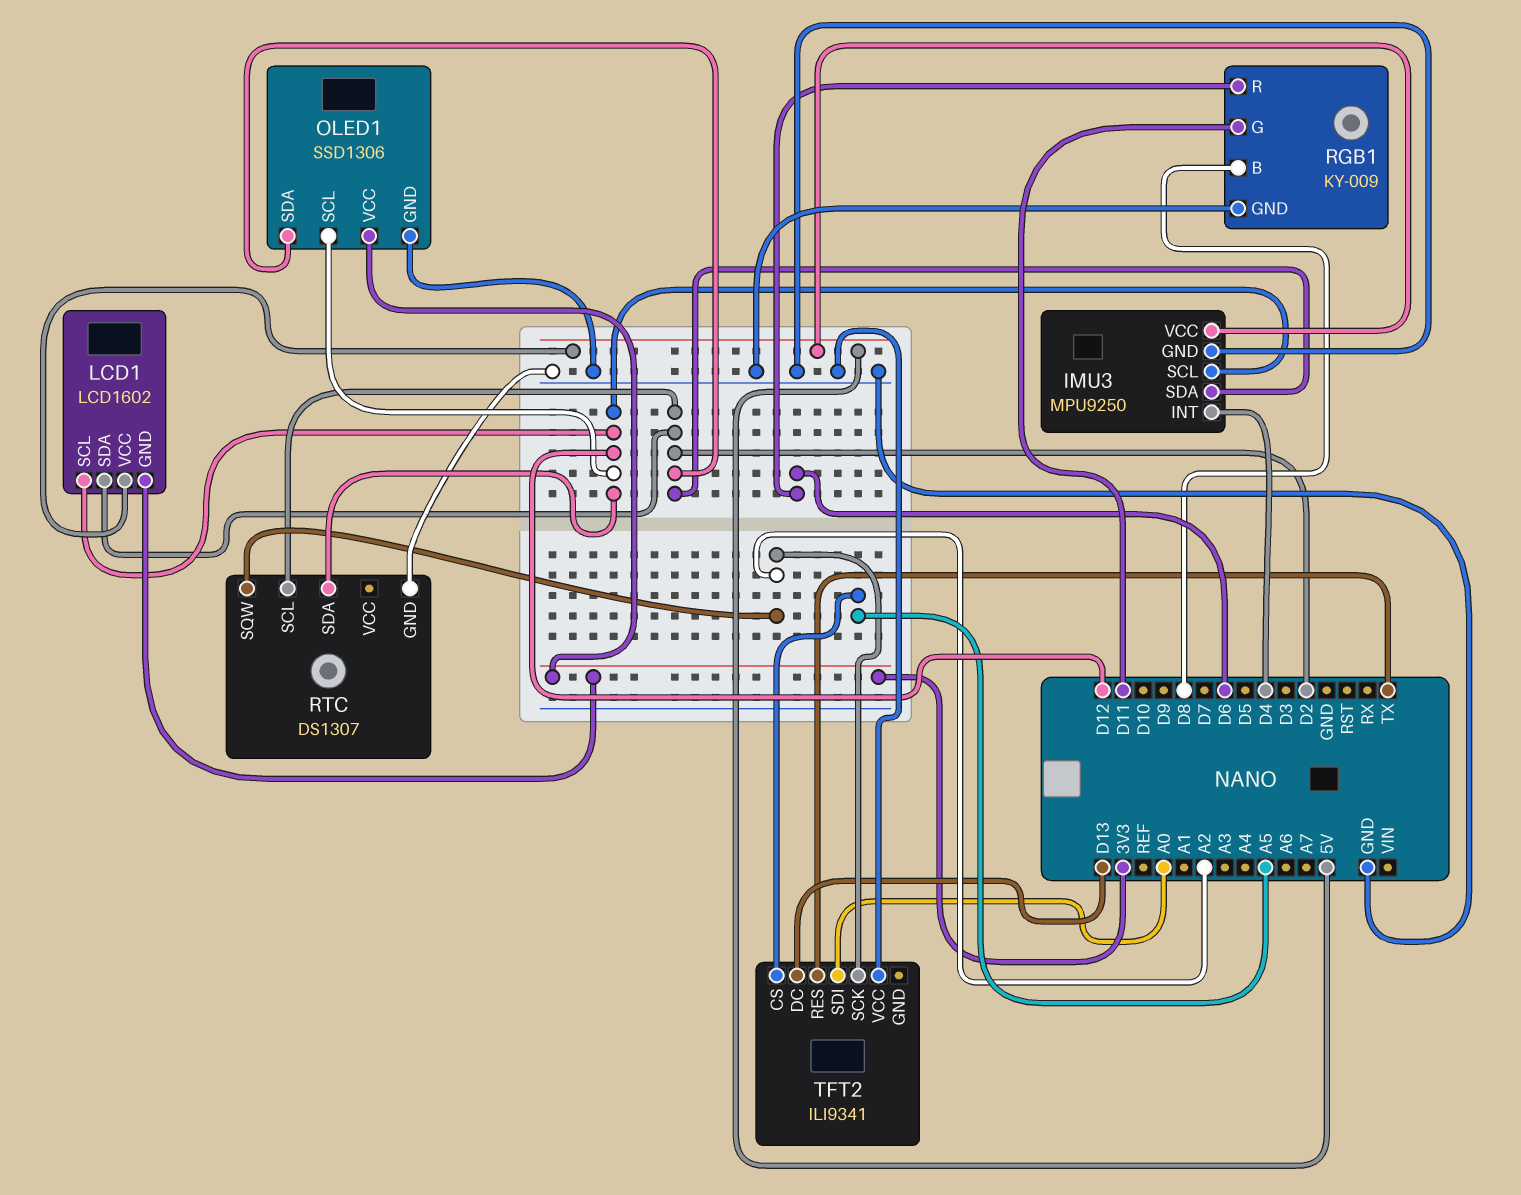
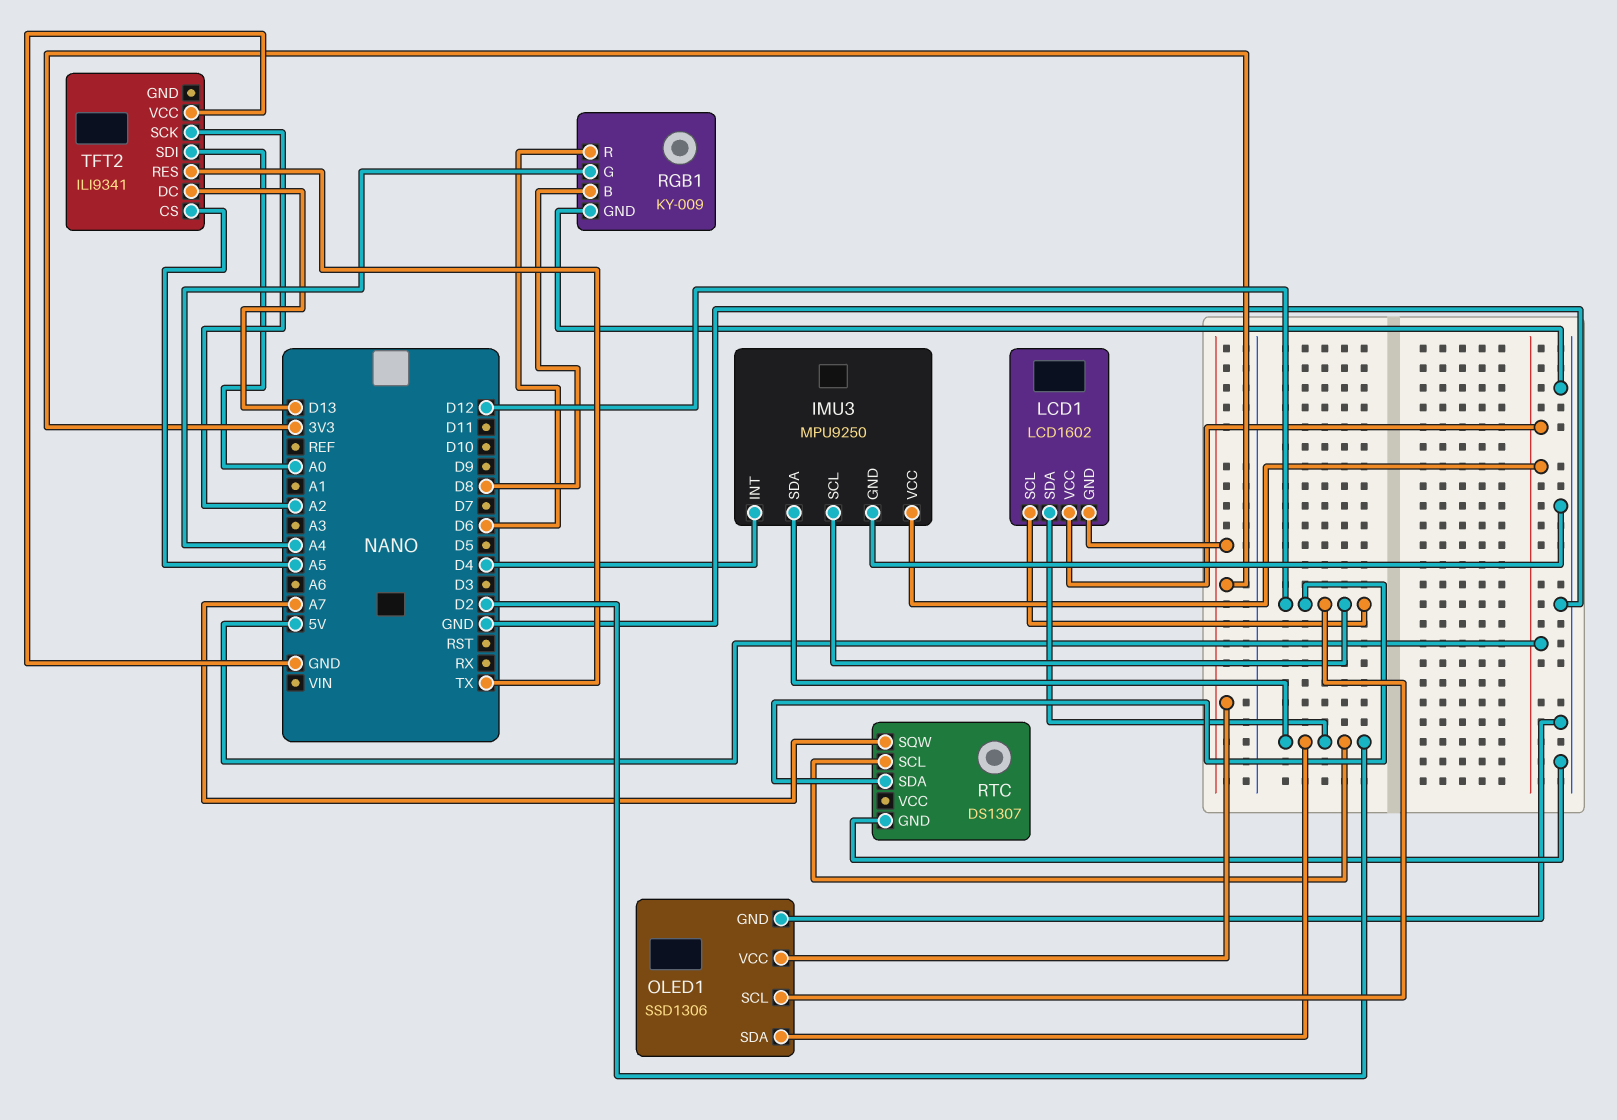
RGB1 pin G: D11 -> A4
RTC pin SQW: A2 -> A7

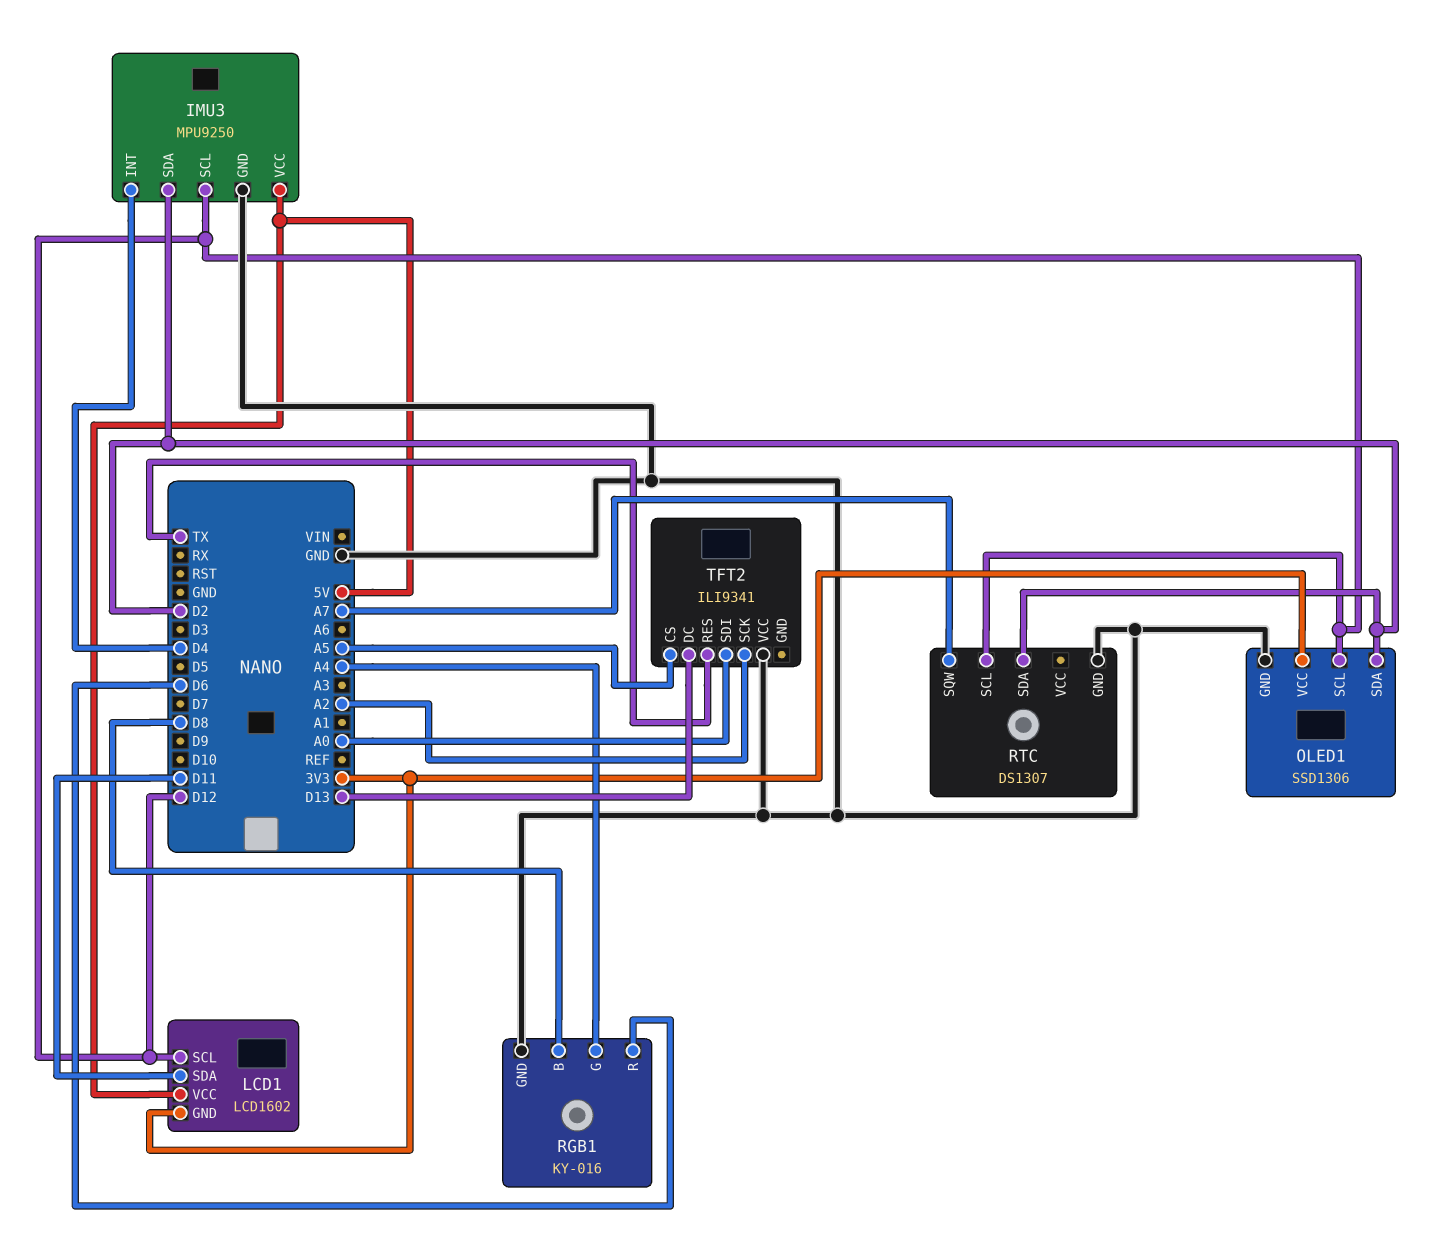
LCD1 pin SDA: D2 -> D11
RGB1: KY-009 -> KY-016
RTC pin SCL: D2 -> D12
RTC pin SDA: D12 -> D2

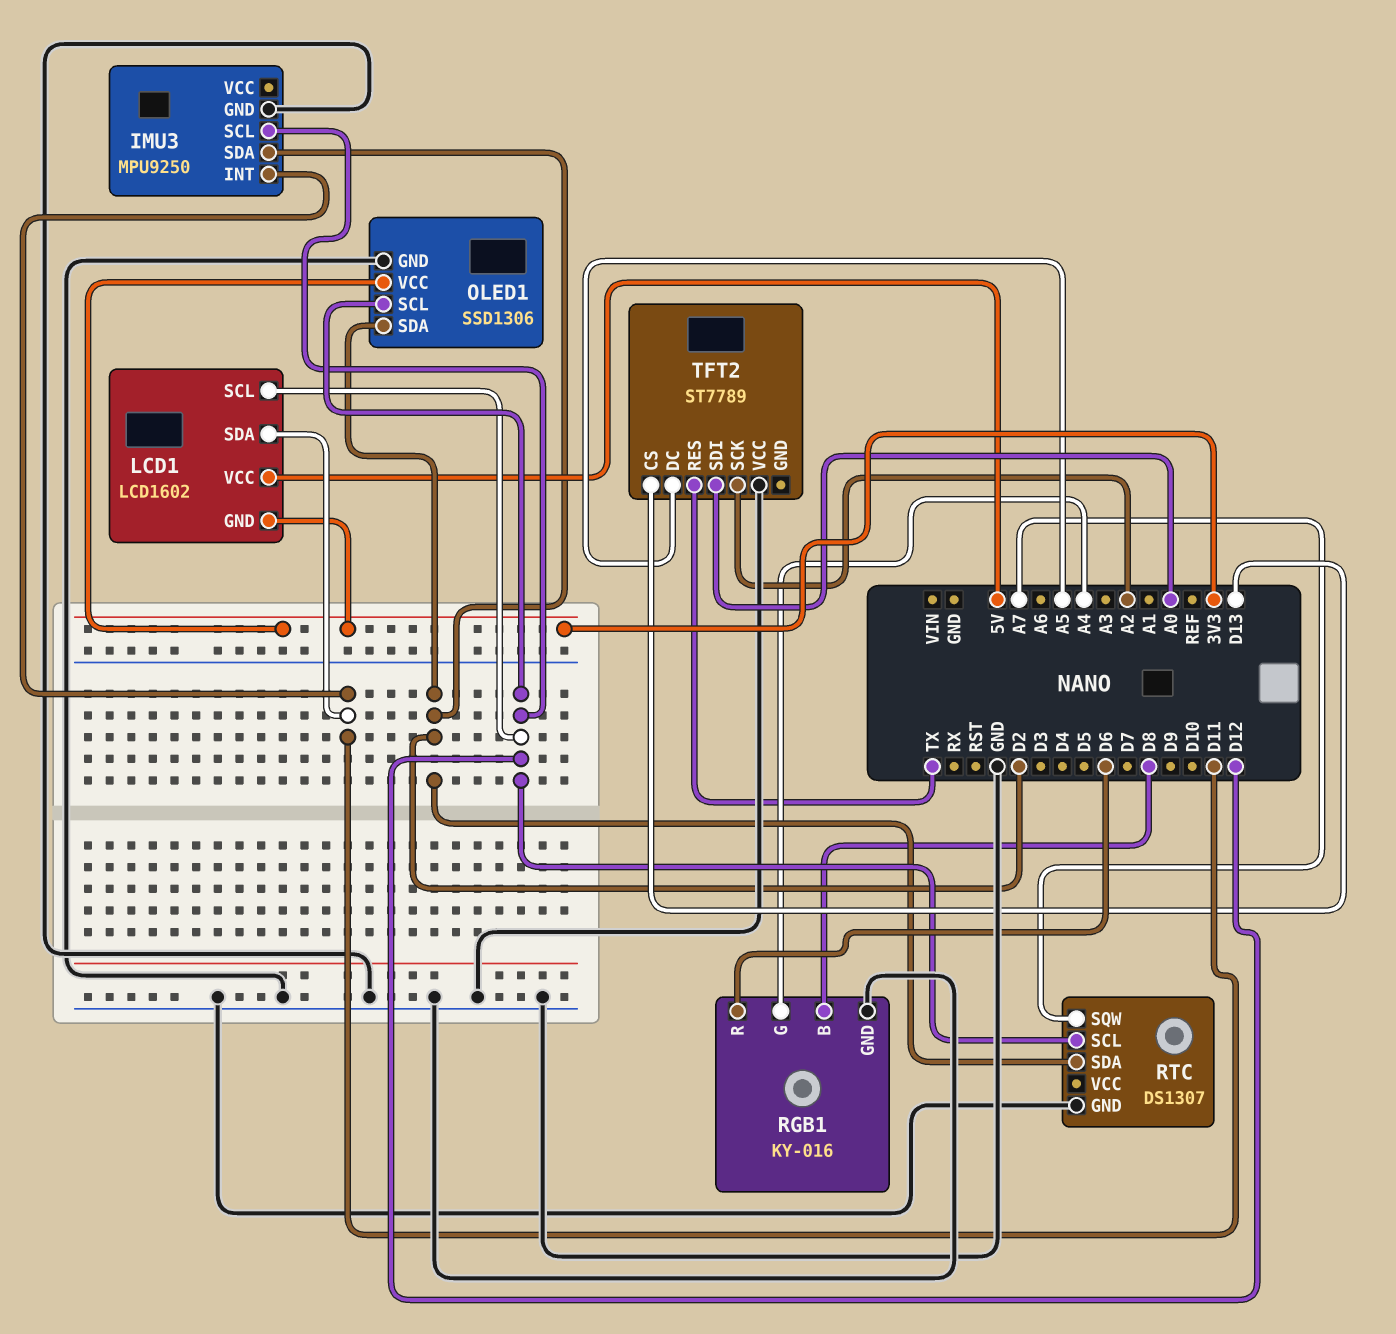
IMU3 pin INT: D4 -> D11
IMU3 pin VCC: 5V -> none
TFT2: ILI9341 -> ST7789
TFT2 pin CS: A5 -> D13
TFT2 pin DC: D13 -> A5

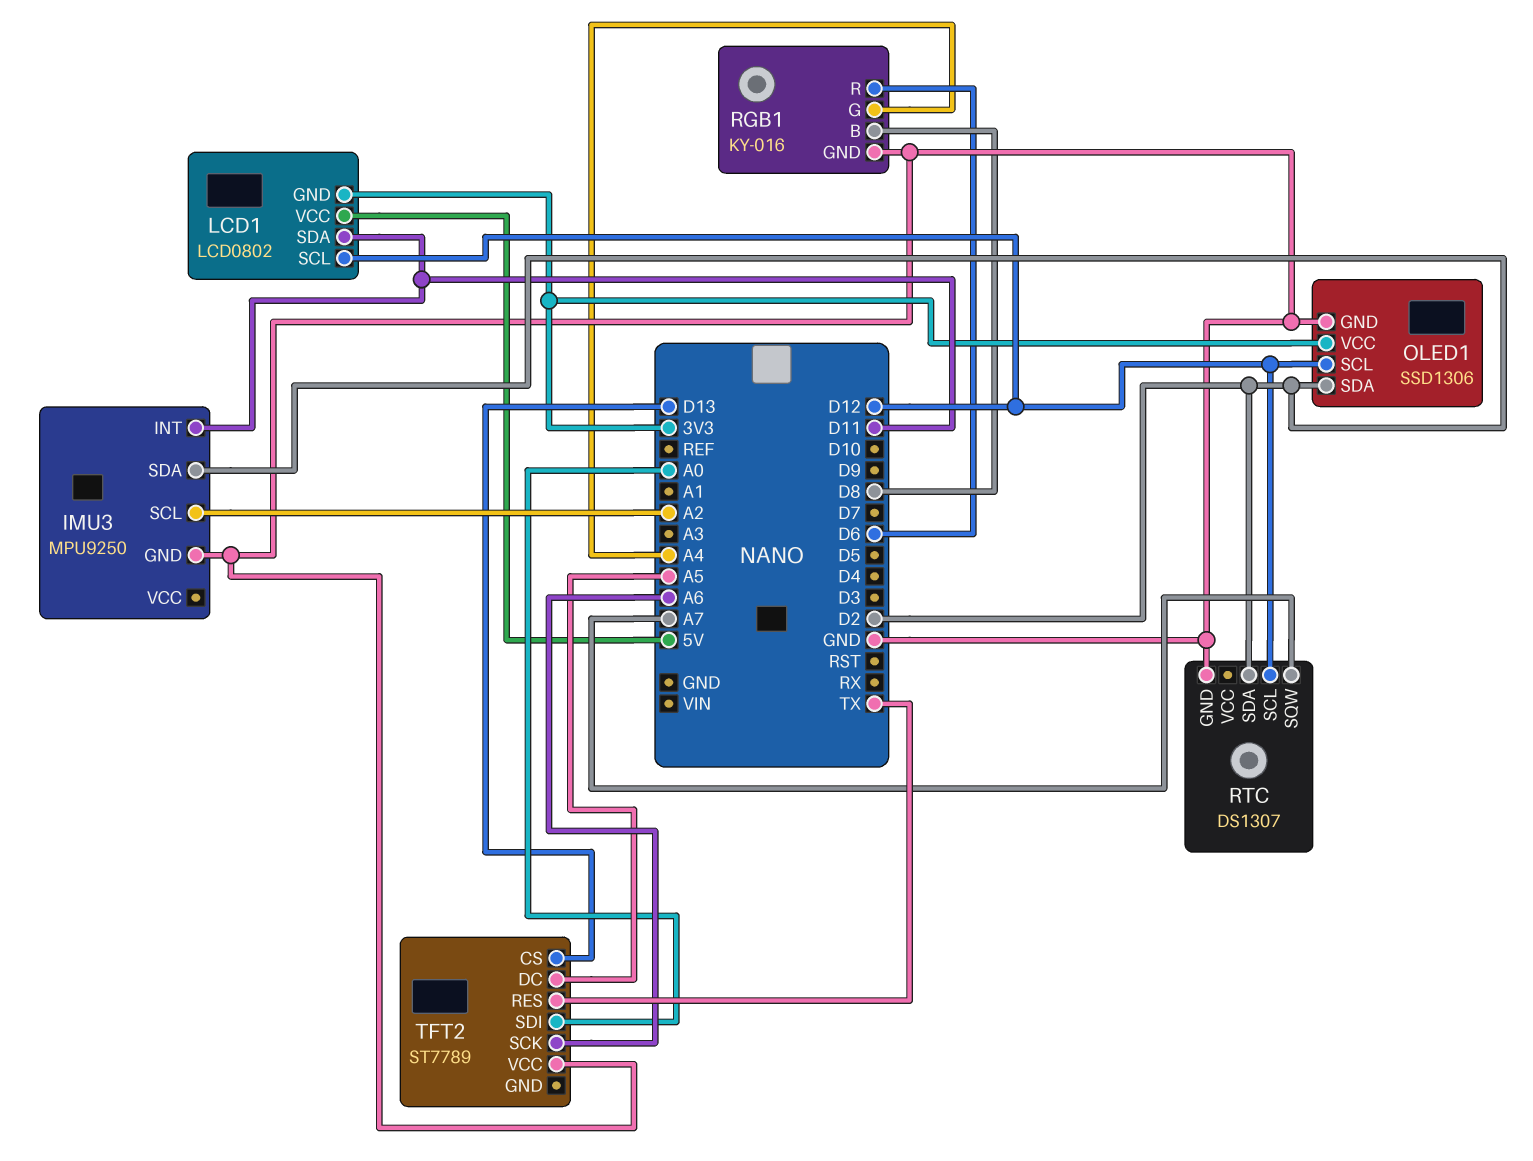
IMU3 pin SCL: D12 -> A2
LCD1: LCD1602 -> LCD0802
TFT2 pin SCK: A2 -> A6

